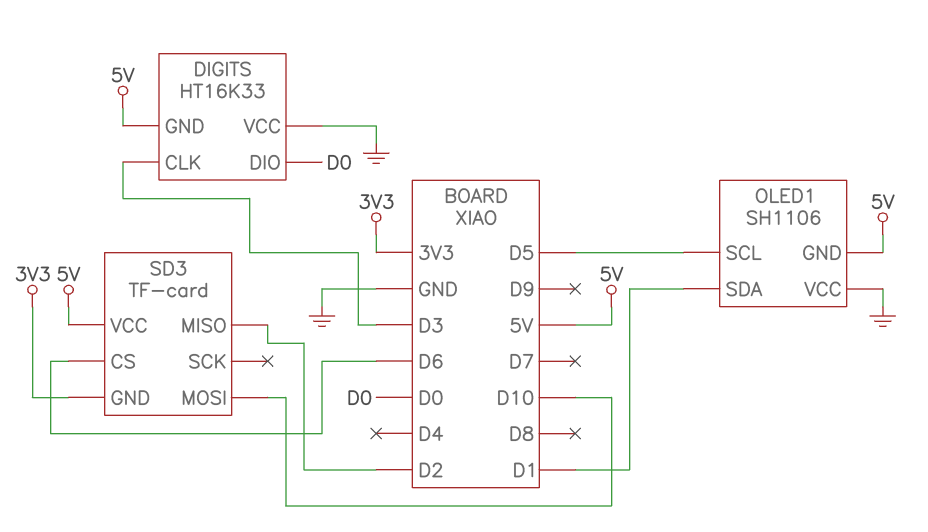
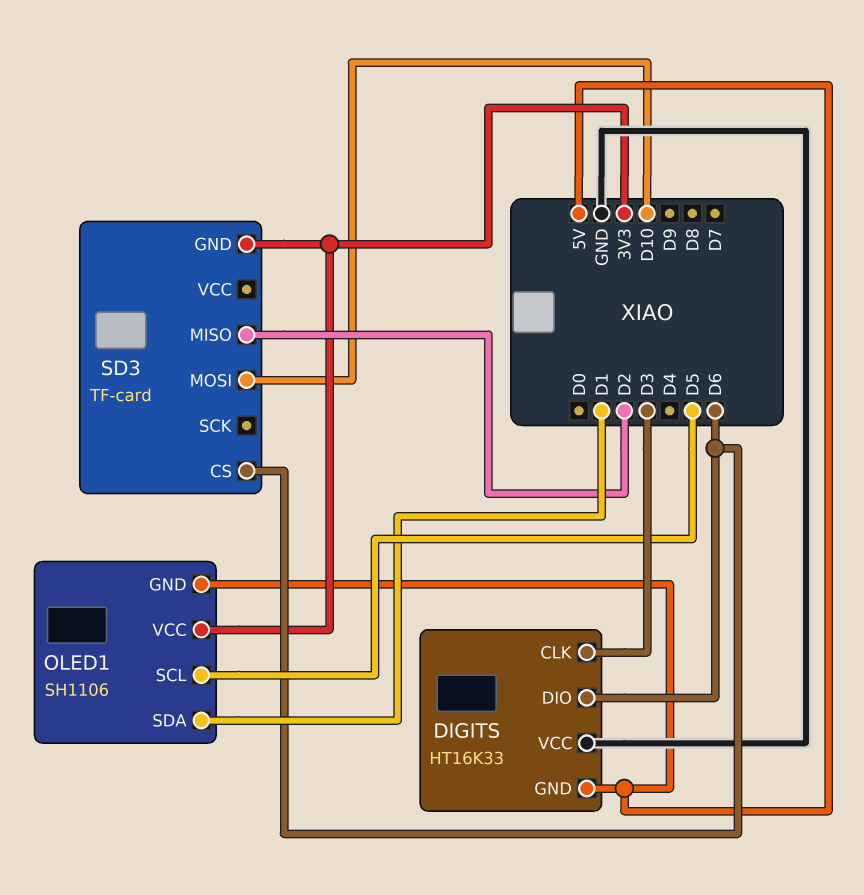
DIGITS pin DIO: D0 -> D6
OLED1 pin VCC: GND -> 3V3
SD3 pin VCC: 5V -> none

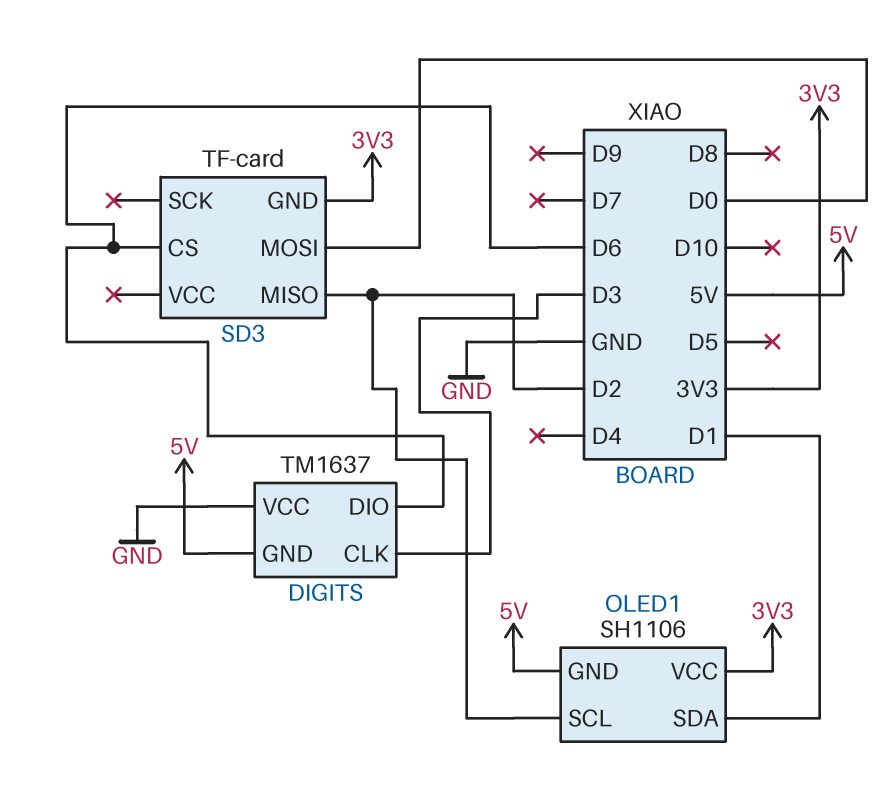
DIGITS: HT16K33 -> TM1637
OLED1 pin SCL: D5 -> D2
SD3 pin MOSI: D10 -> D0

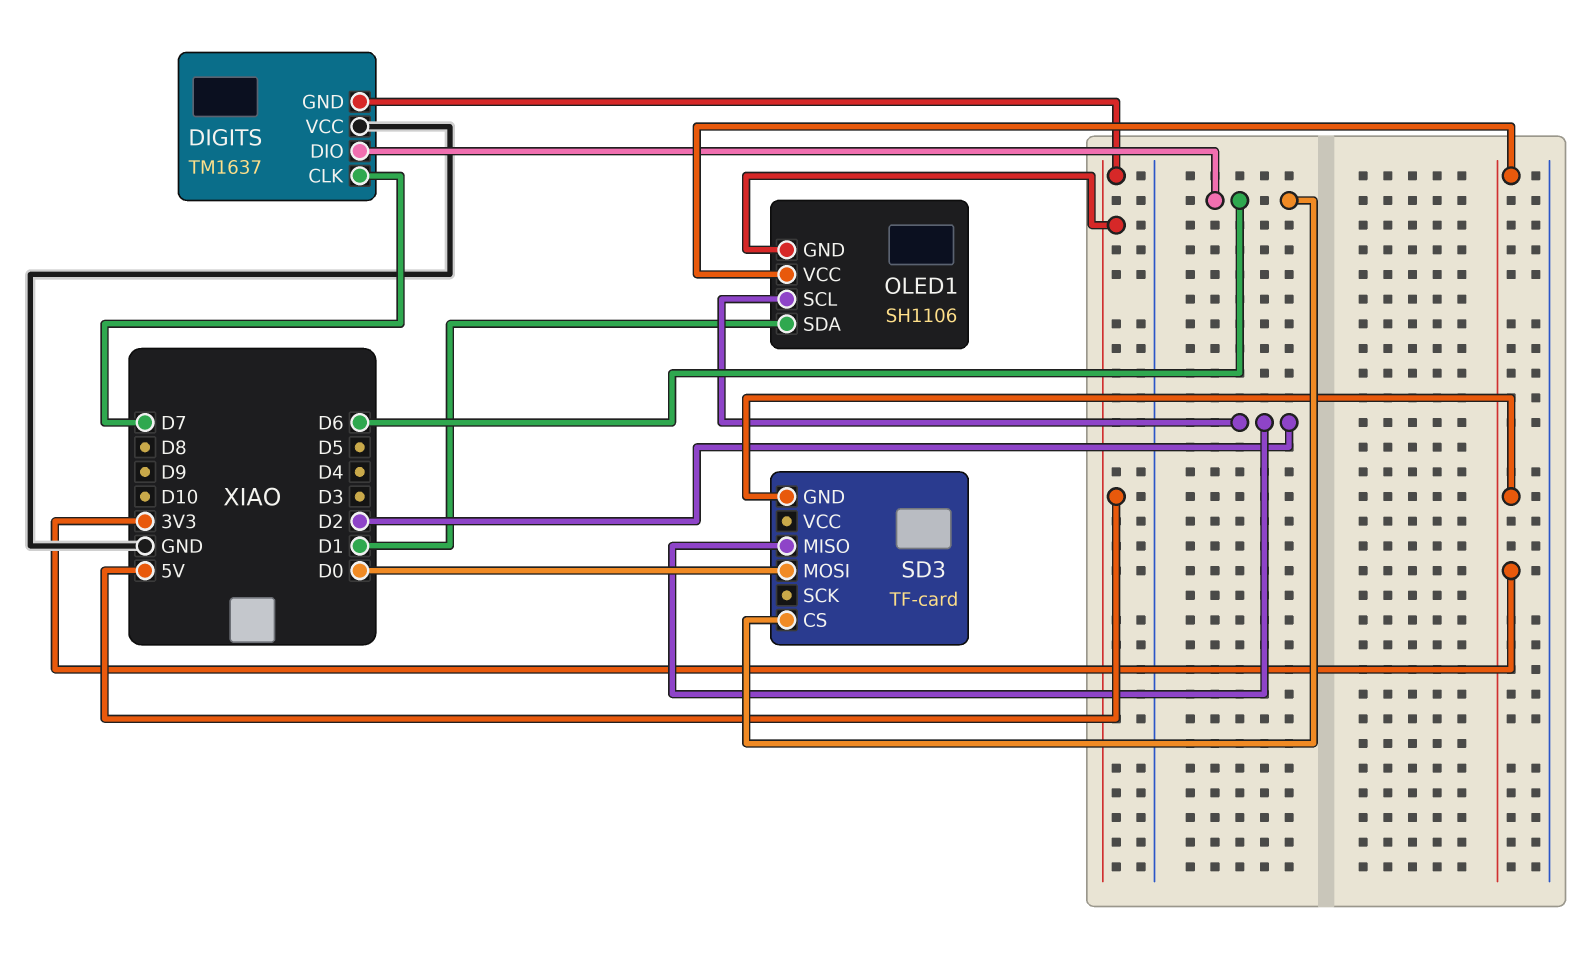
DIGITS pin CLK: D3 -> D7

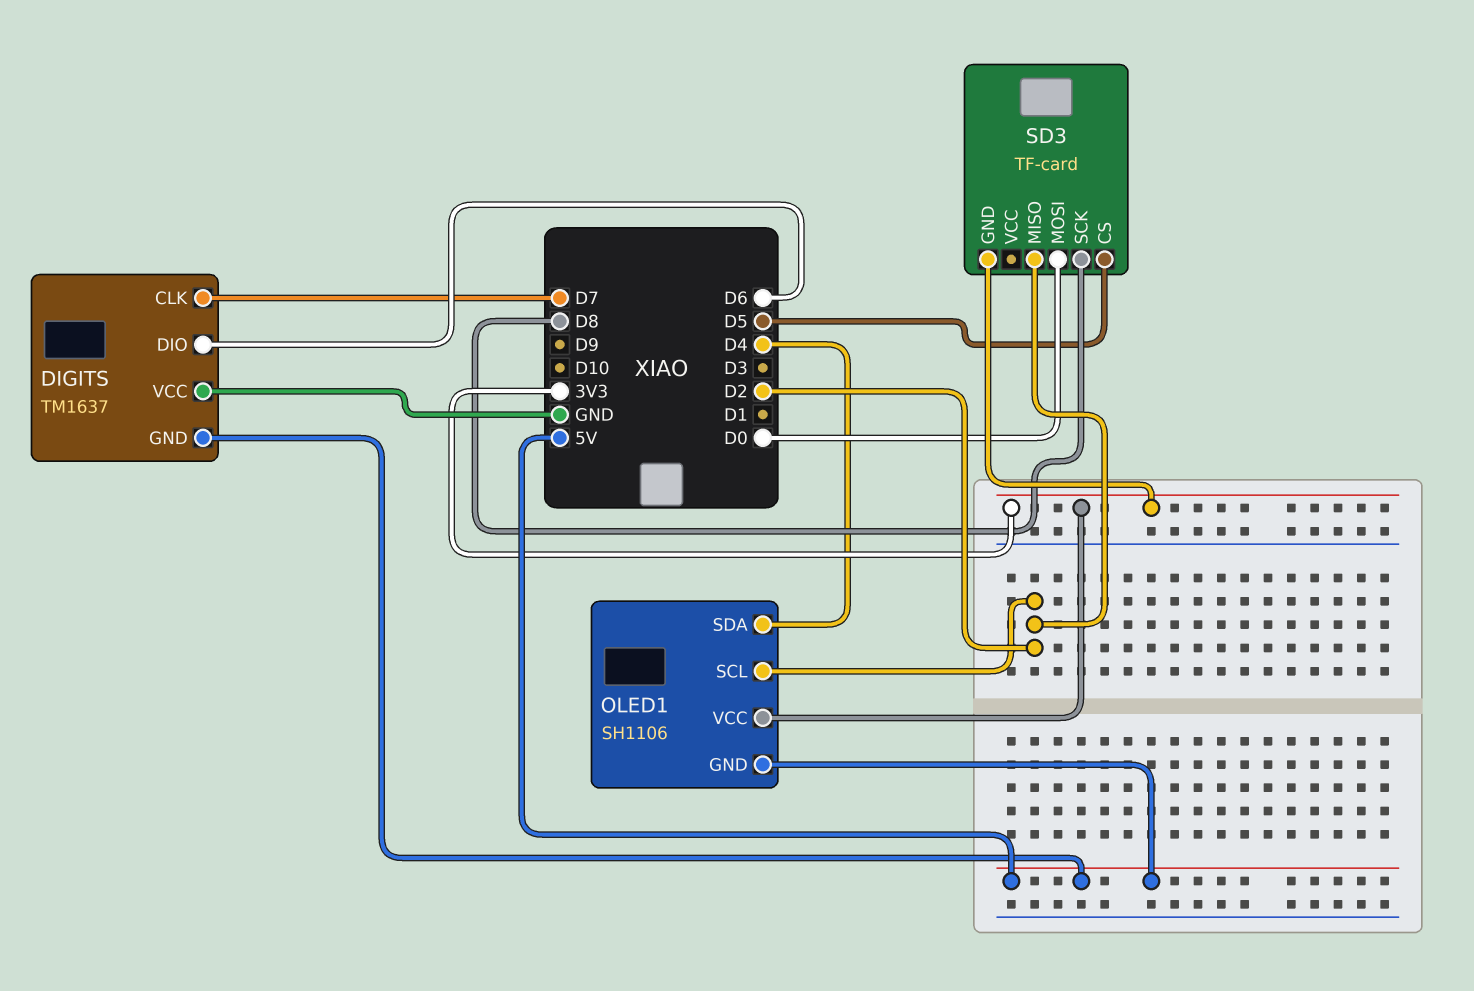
OLED1 pin SDA: D1 -> D4
SD3 pin CS: D6 -> D5
SD3 pin SCK: none -> D8

